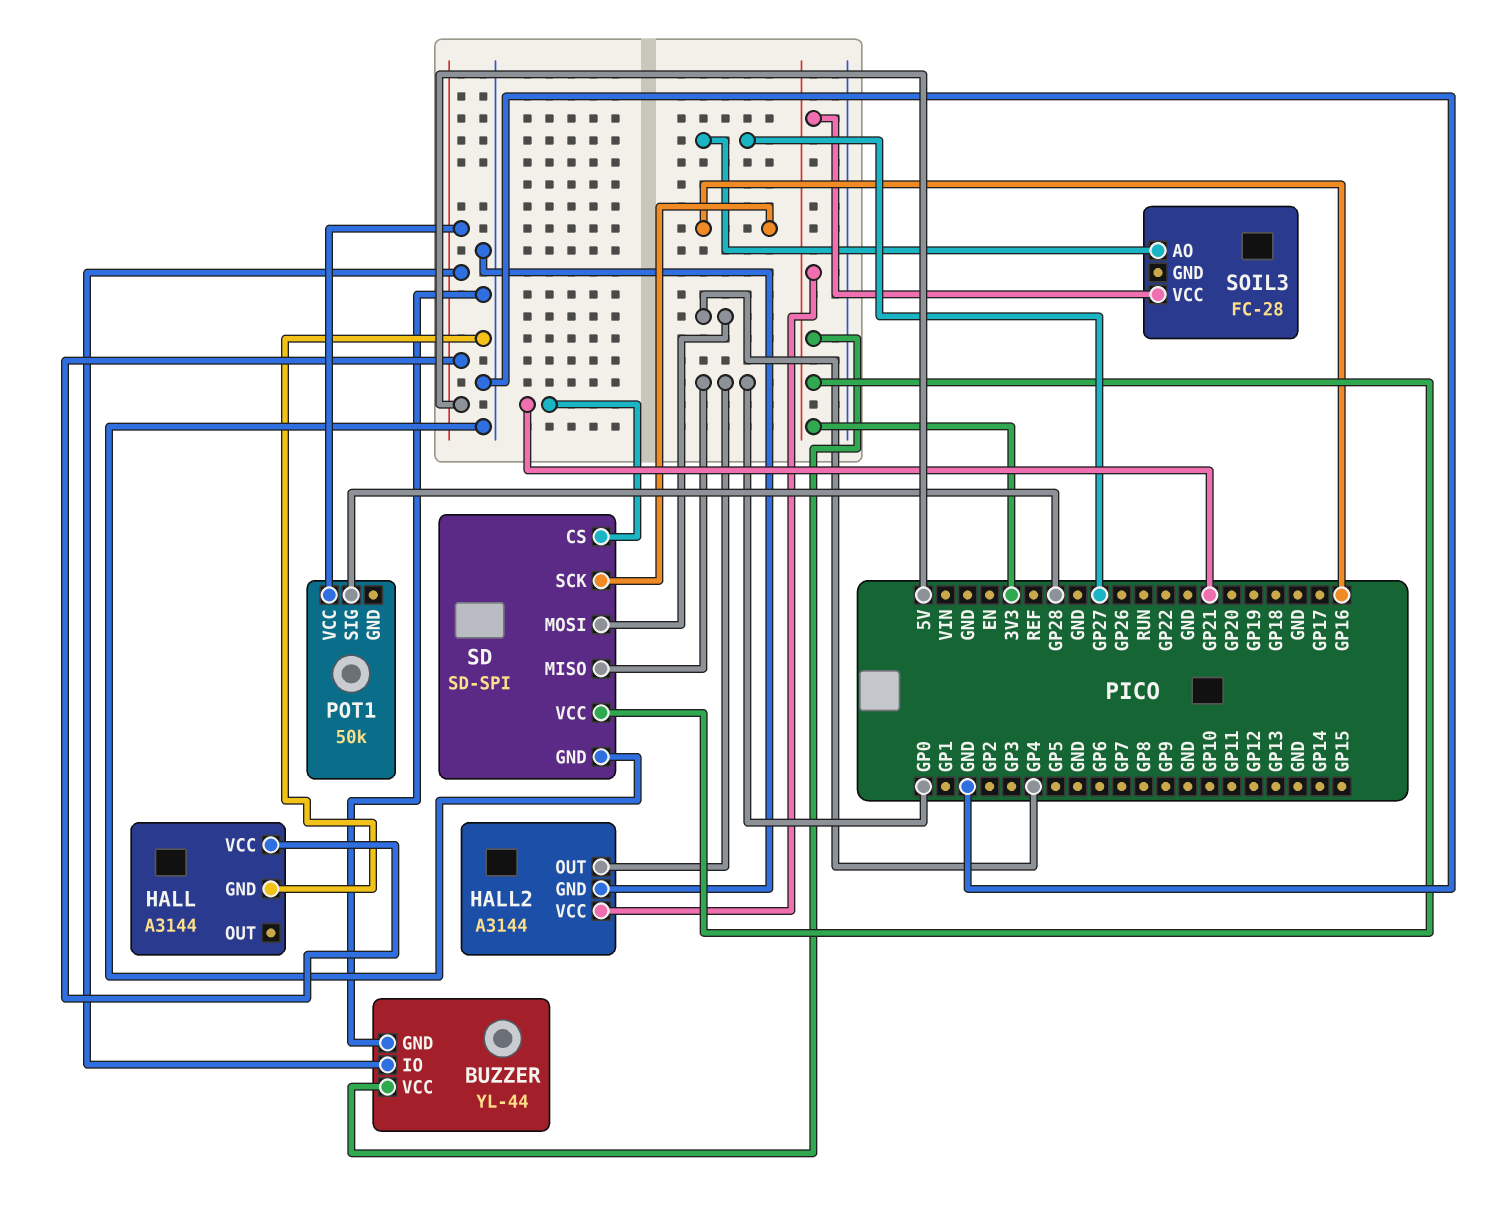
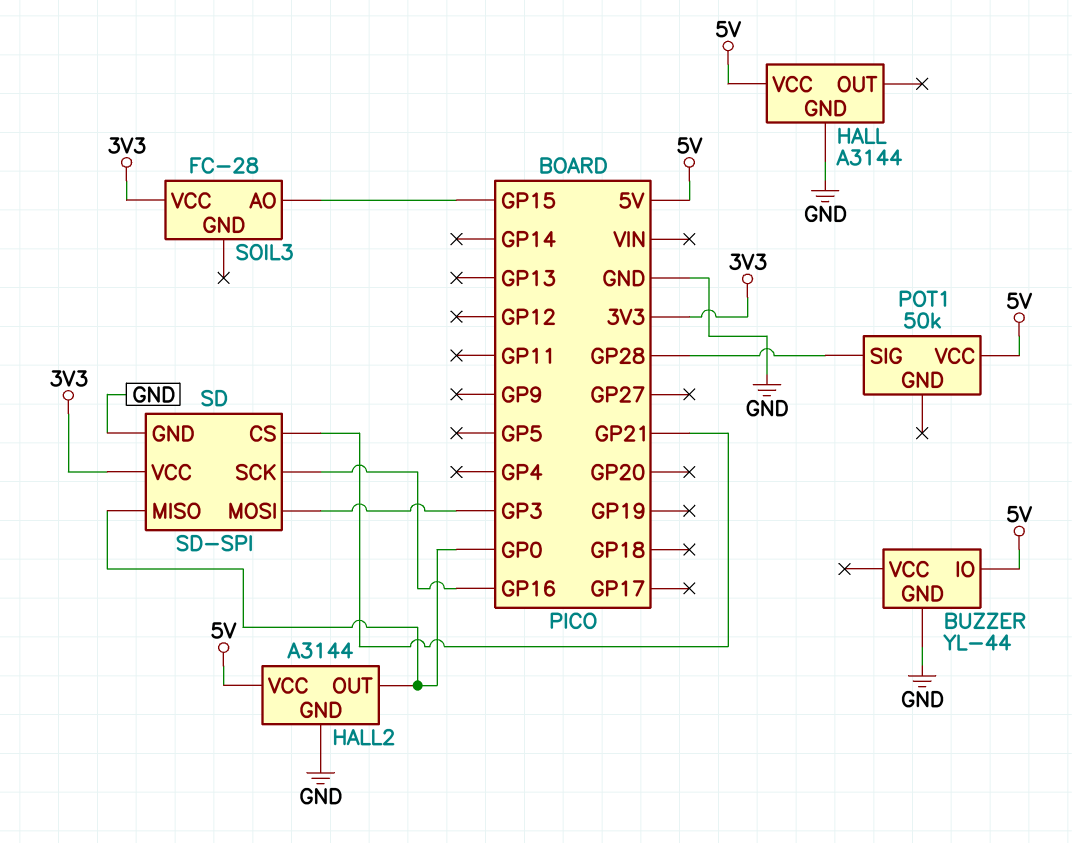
BUZZER pin VCC: 3V3 -> none
HALL2 pin VCC: 3V3 -> 5V
SD pin MOSI: GP4 -> GP3
SOIL3 pin AO: GP27 -> GP15

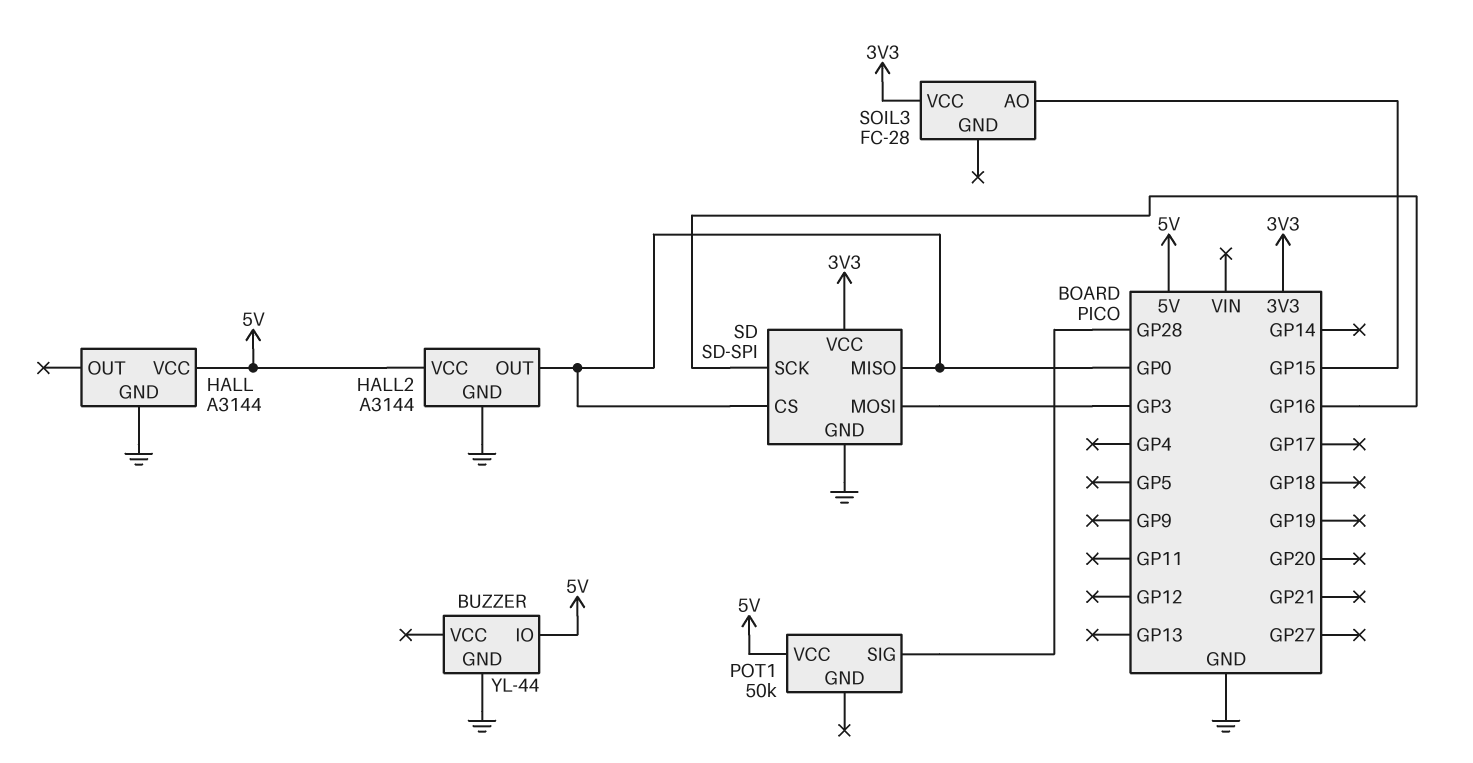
SD pin CS: GP21 -> GP0

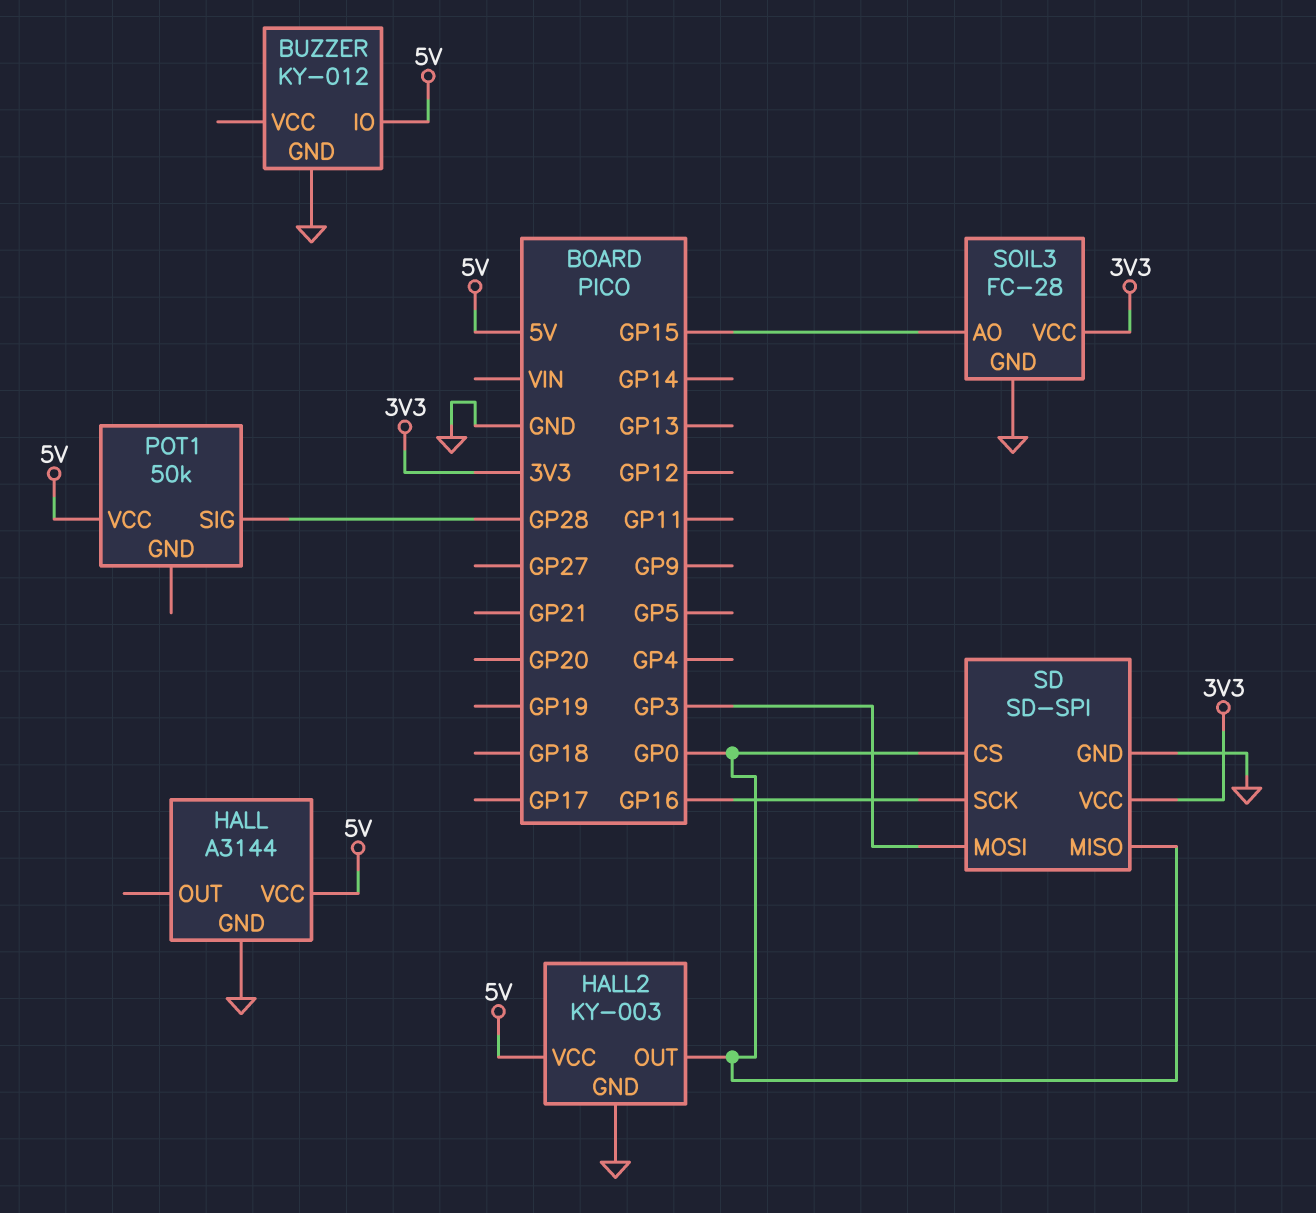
BUZZER: YL-44 -> KY-012
HALL2: A3144 -> KY-003
SOIL3 pin GND: none -> GND

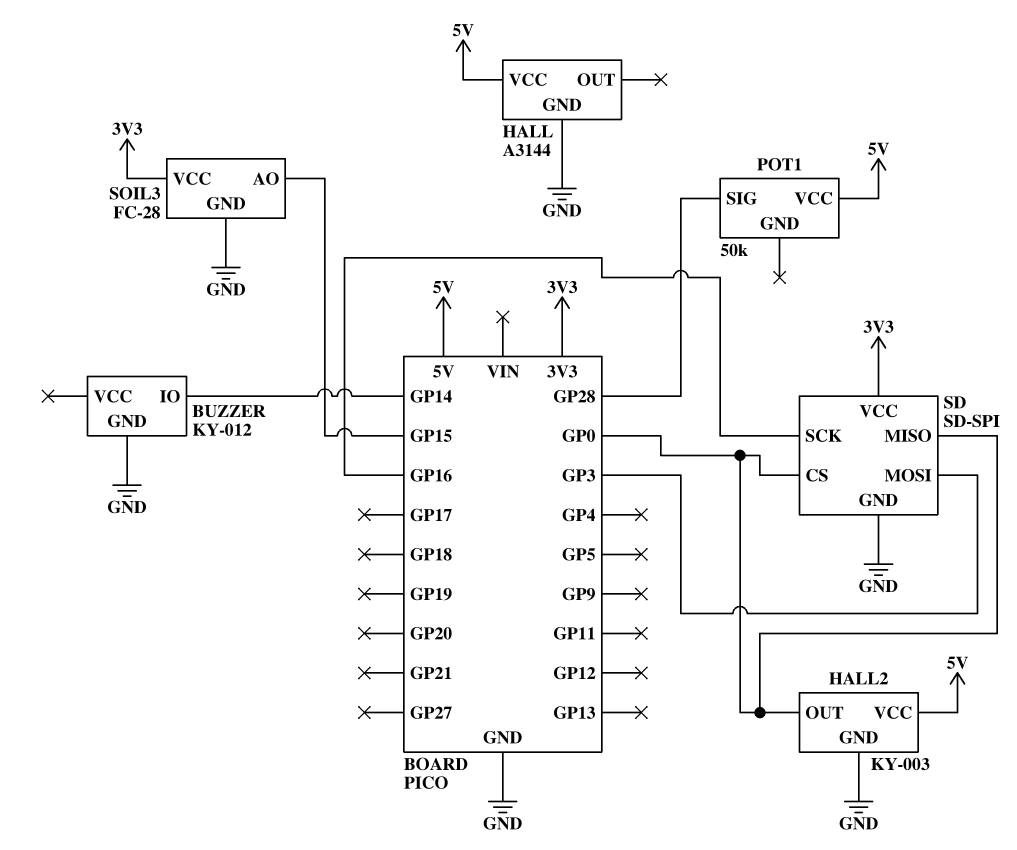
BUZZER pin IO: 5V -> GP14

